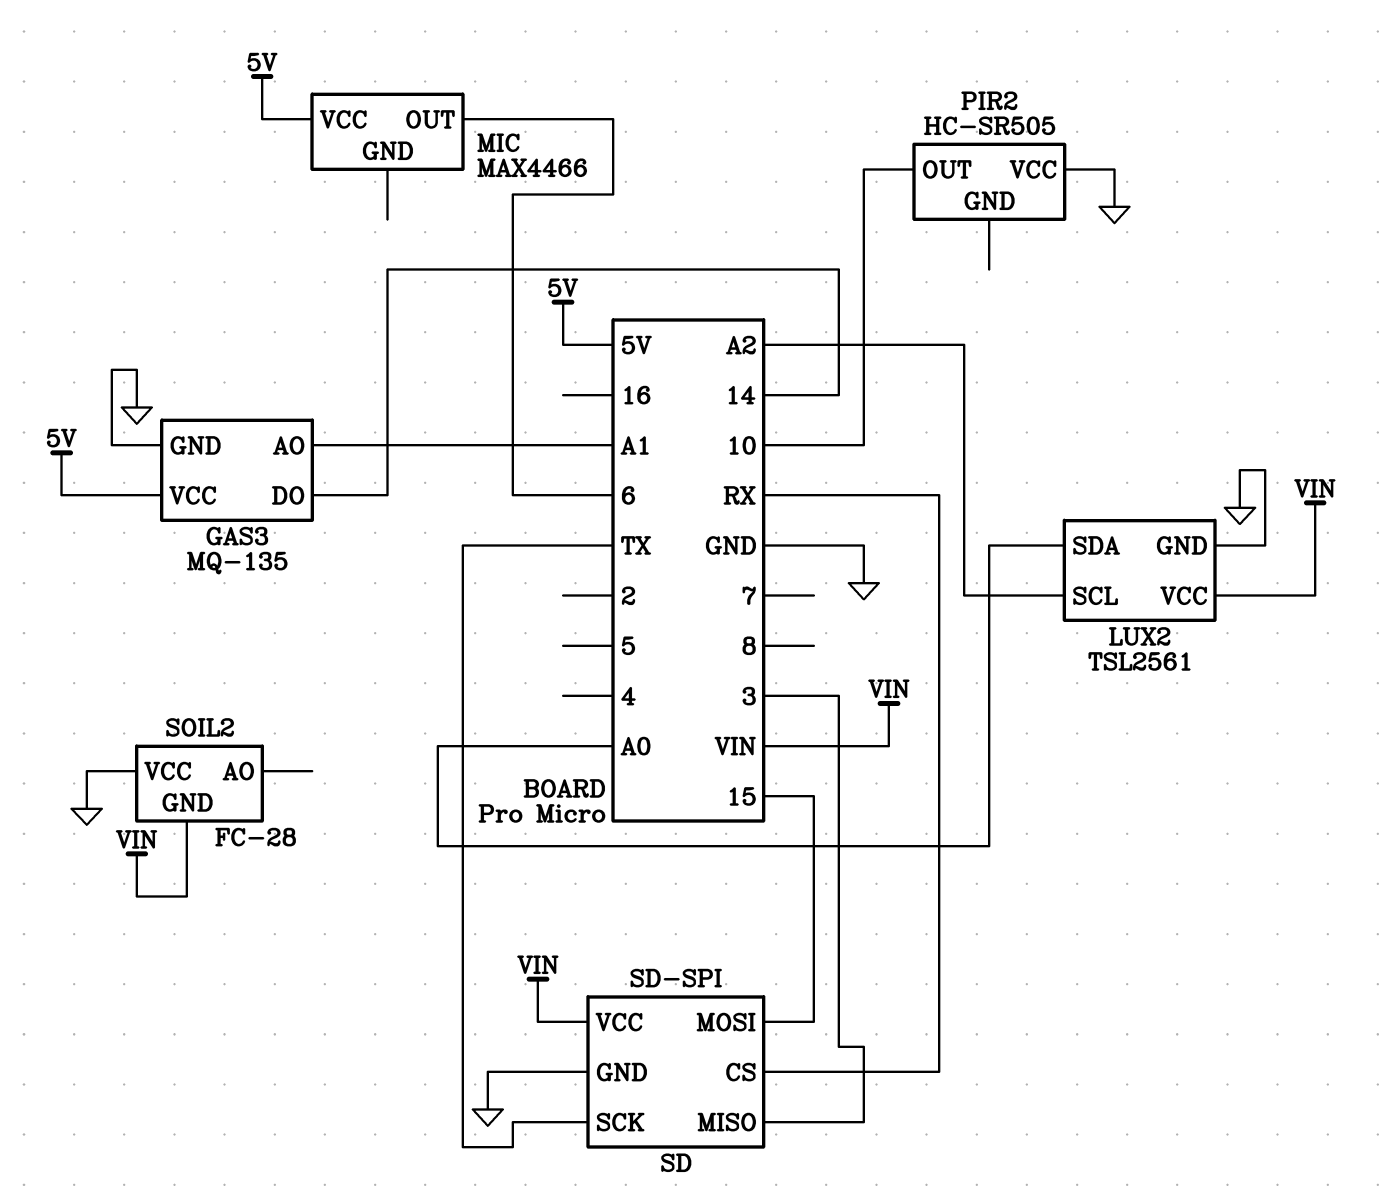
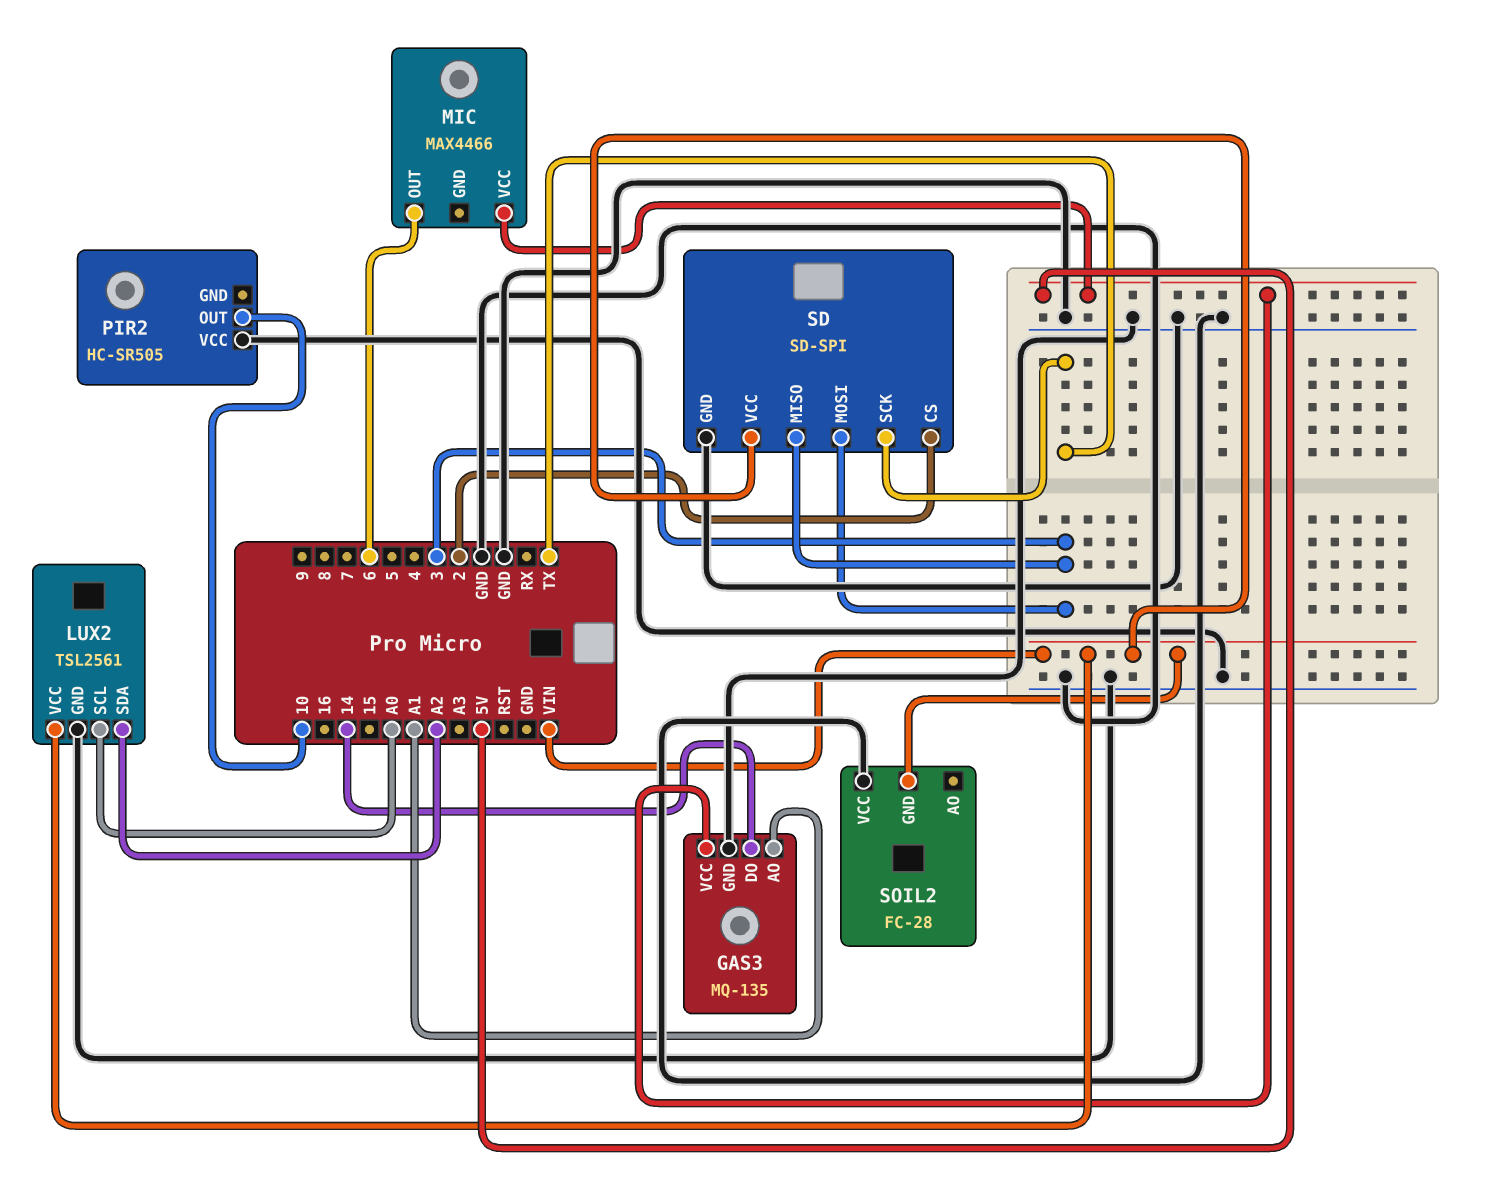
LUX2 pin SCL: A2 -> A0
LUX2 pin SDA: A0 -> A2
SD pin CS: RX -> 2
SD pin MOSI: 15 -> 3

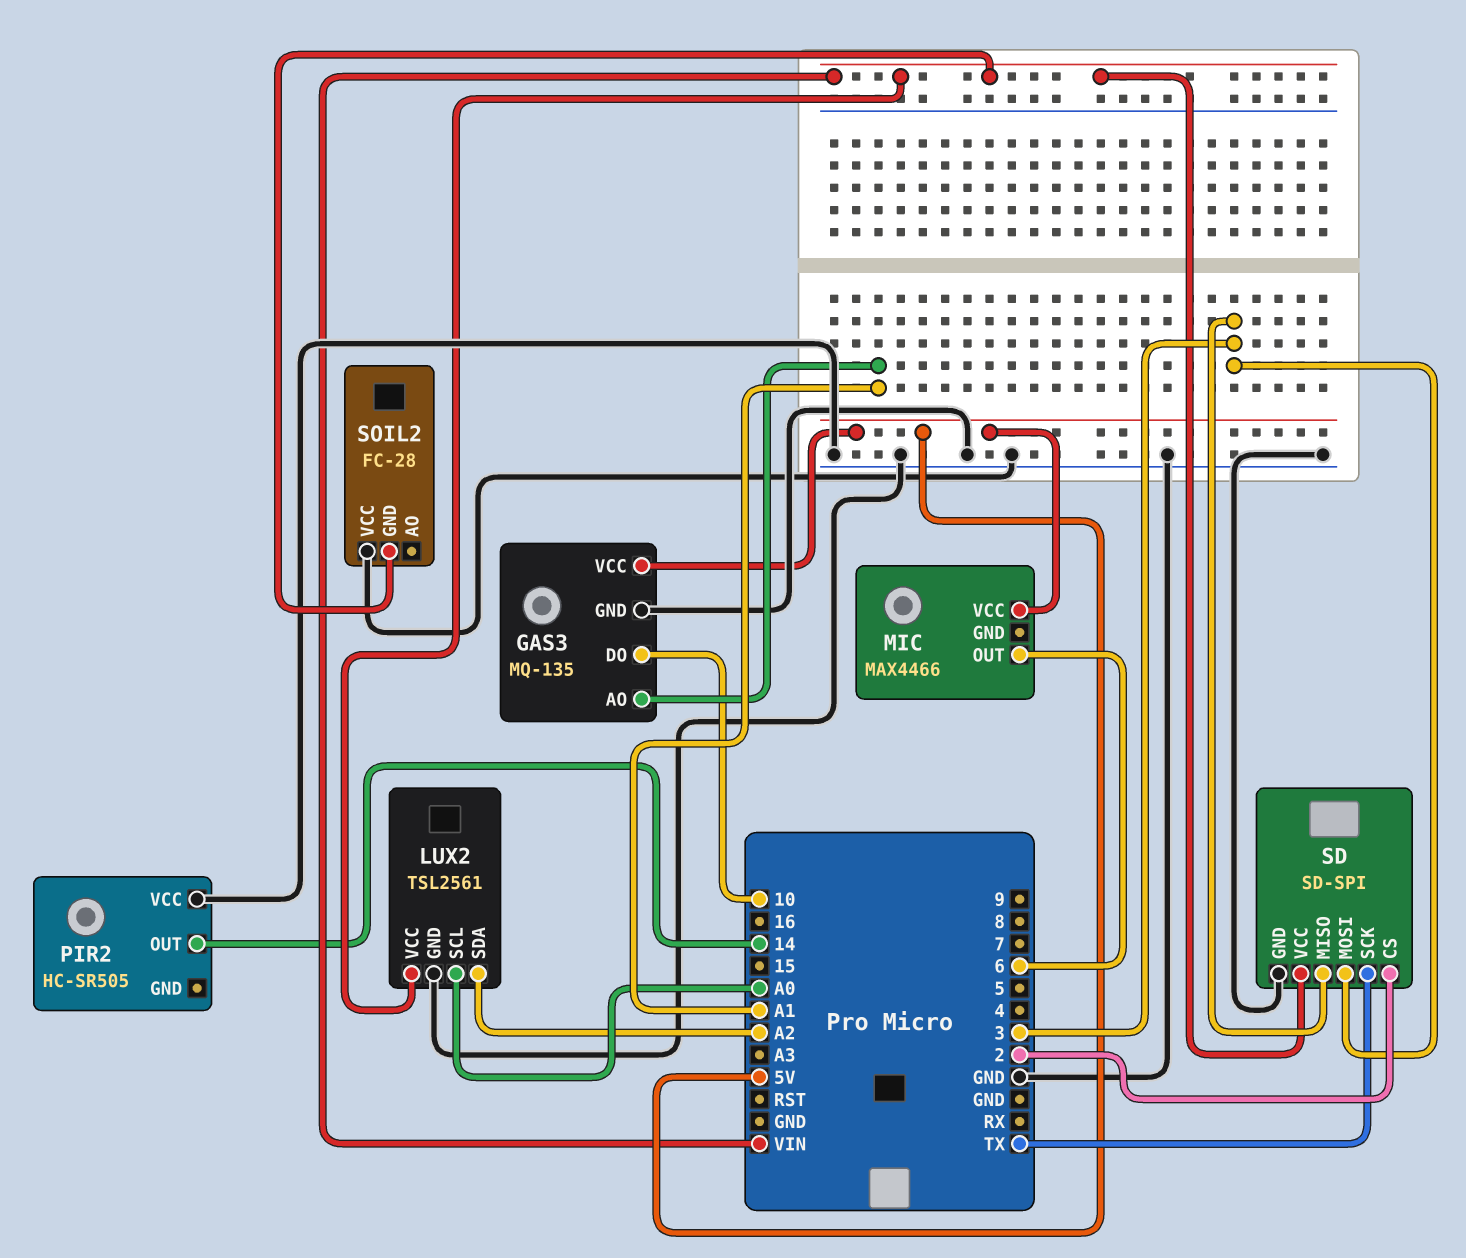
GAS3 pin DO: 14 -> 10
PIR2 pin OUT: 10 -> 14

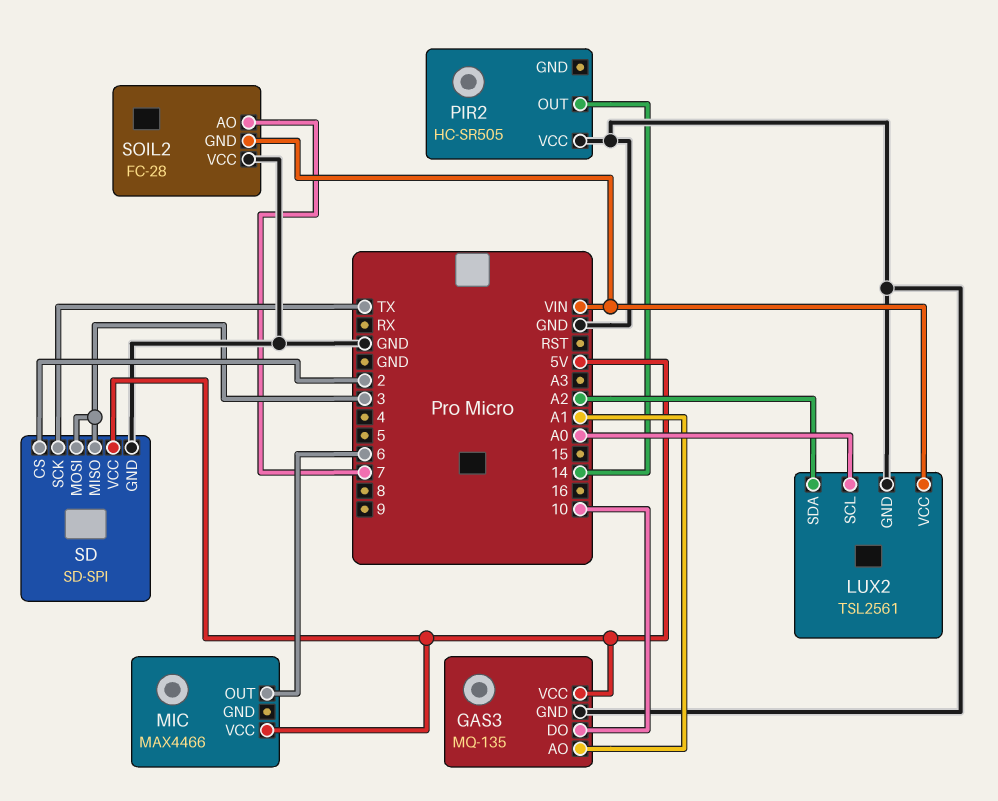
SD pin VCC: VIN -> 5V
SOIL2 pin AO: none -> 7

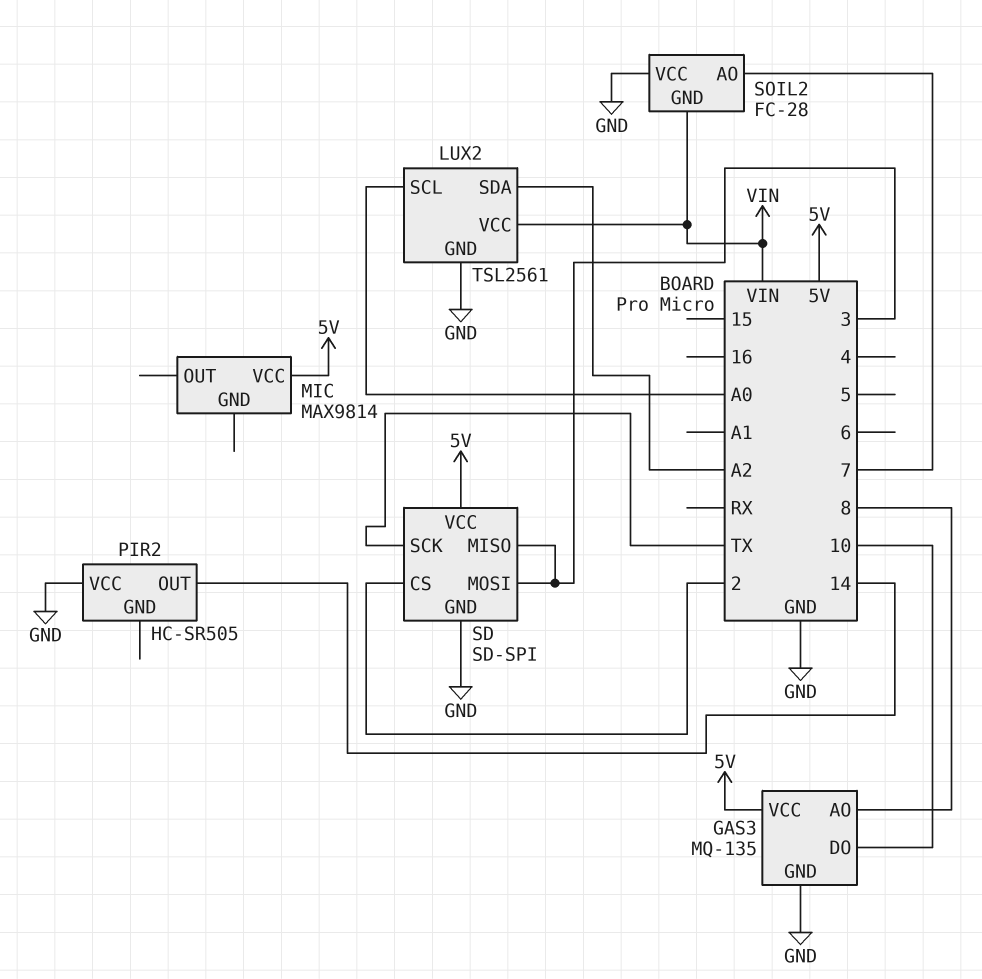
GAS3 pin AO: A1 -> 8
MIC: MAX4466 -> MAX9814
MIC pin OUT: 6 -> none

